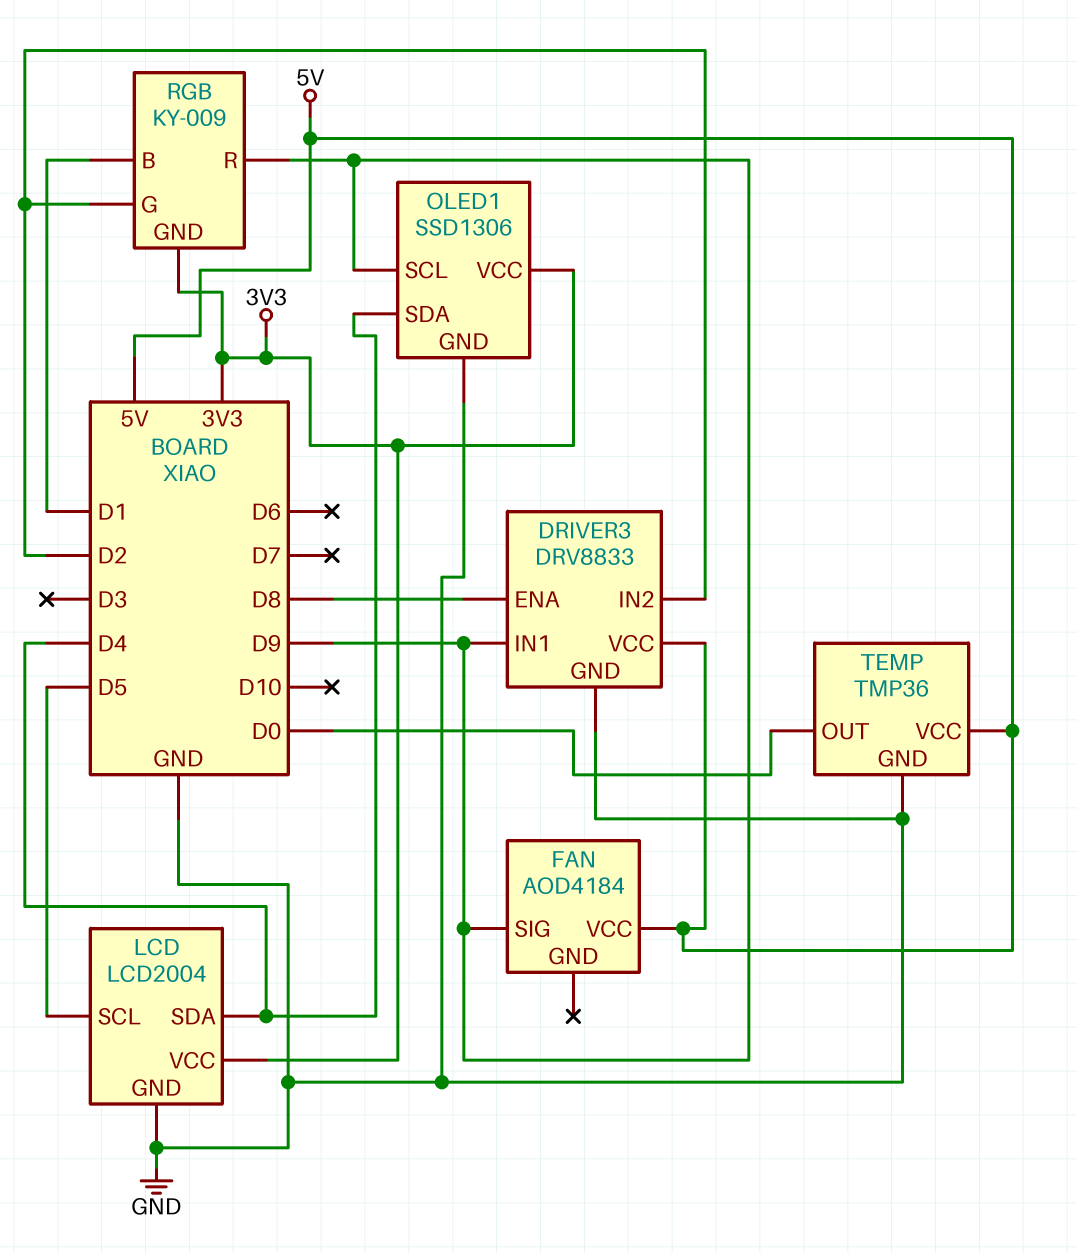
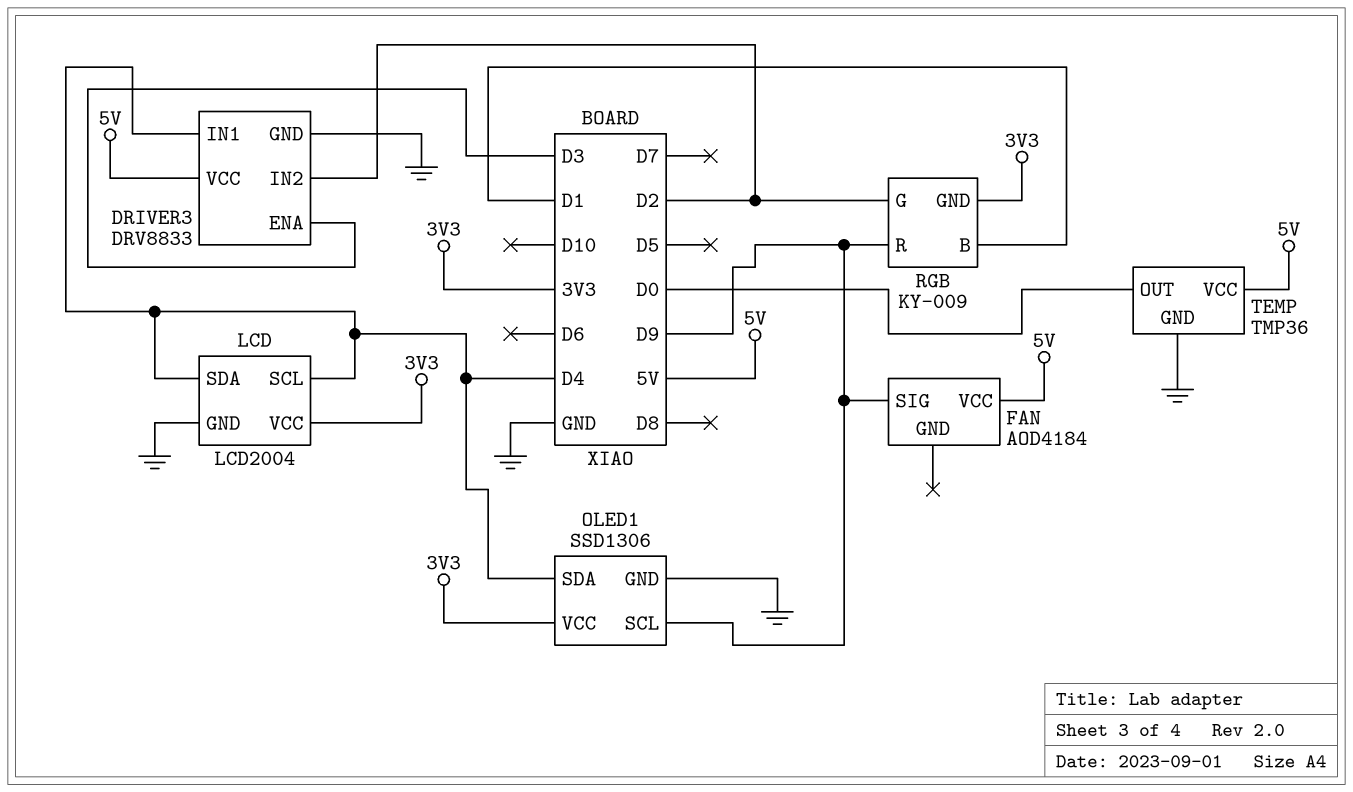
DRIVER3 pin ENA: D8 -> D3
DRIVER3 pin IN1: D9 -> D4
LCD pin SCL: D5 -> D4

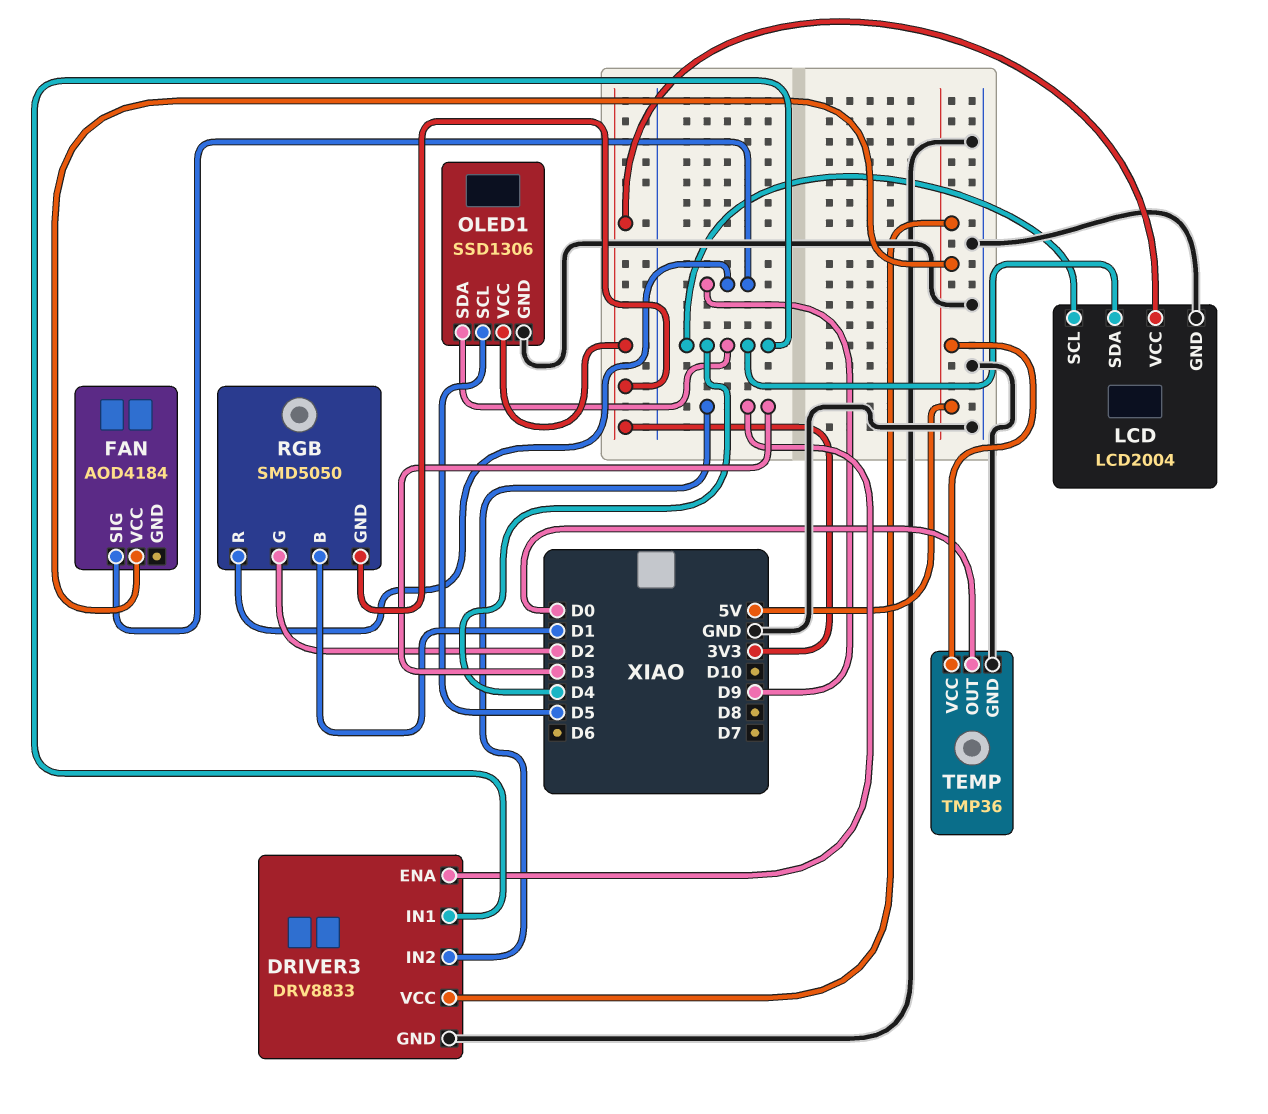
DRIVER3 pin IN2: D2 -> D3
OLED1 pin SCL: D9 -> D5
RGB: KY-009 -> SMD5050

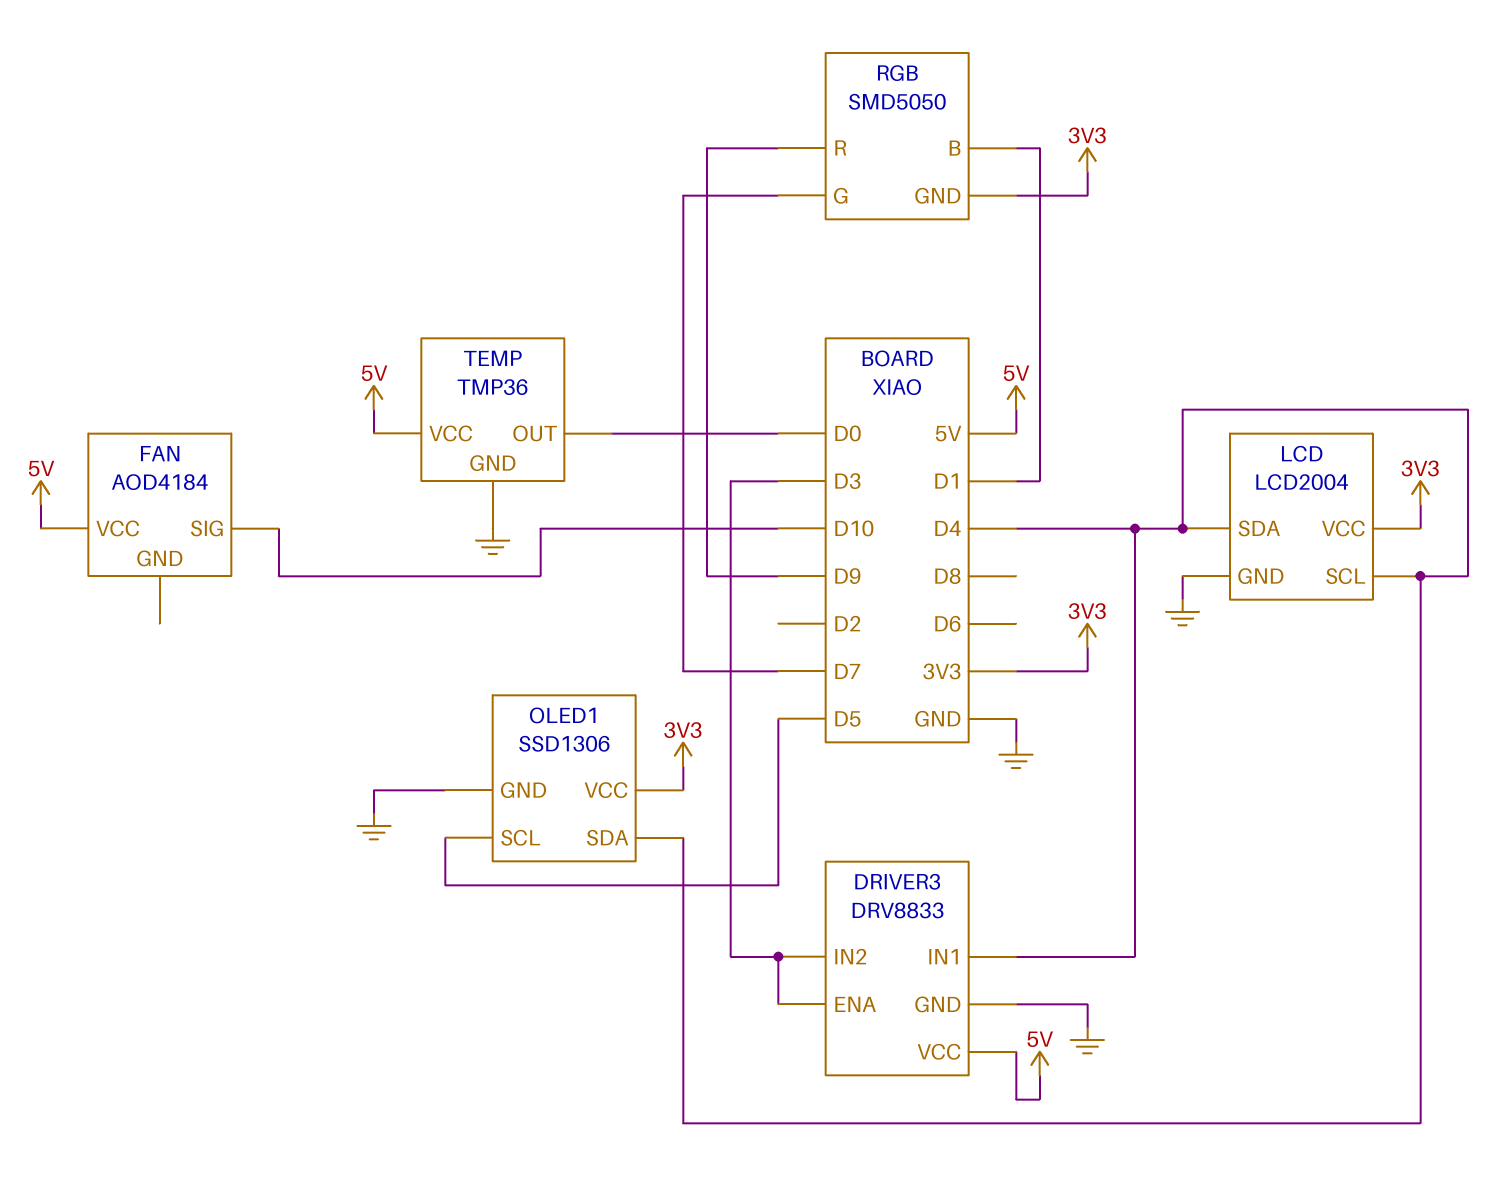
FAN pin SIG: D9 -> D10
RGB pin G: D2 -> D7

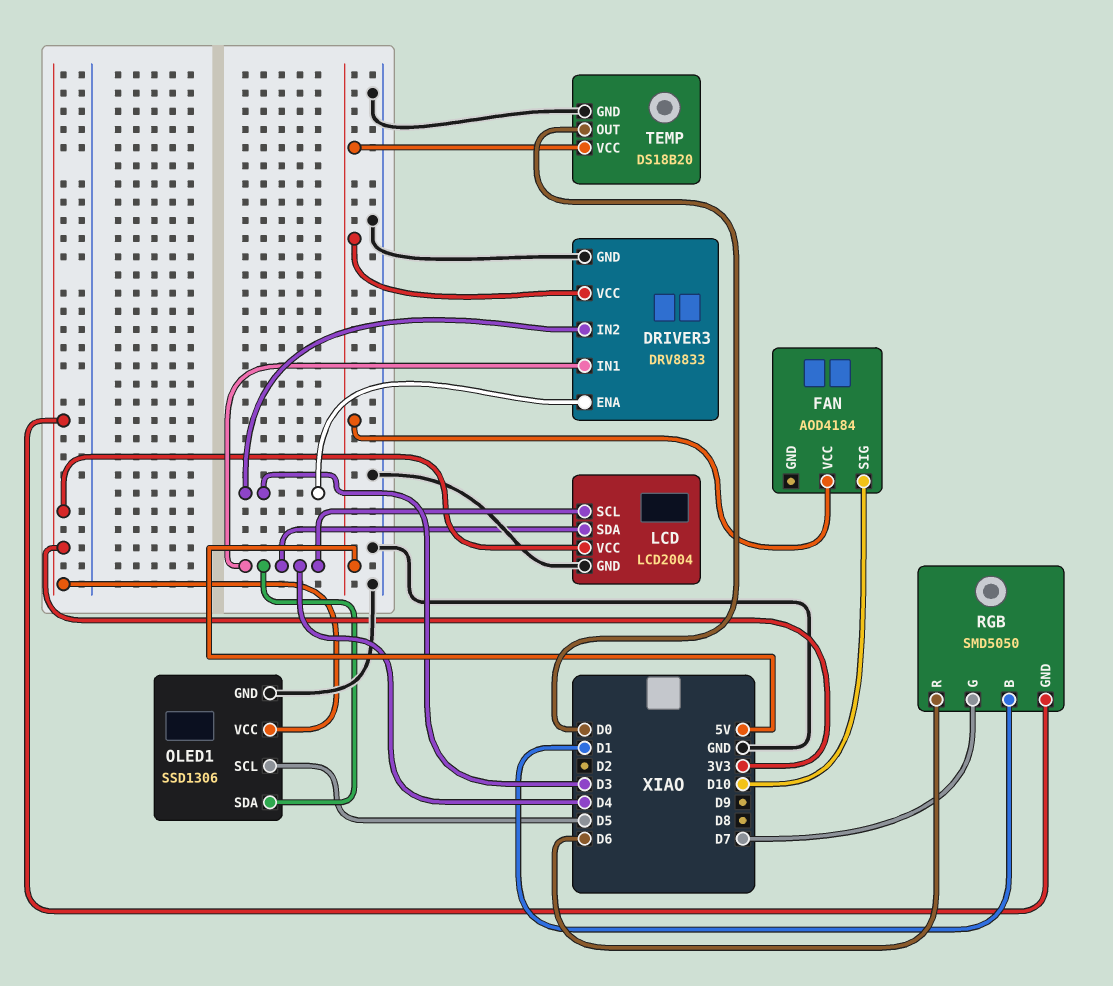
RGB pin R: D9 -> D6
TEMP: TMP36 -> DS18B20

